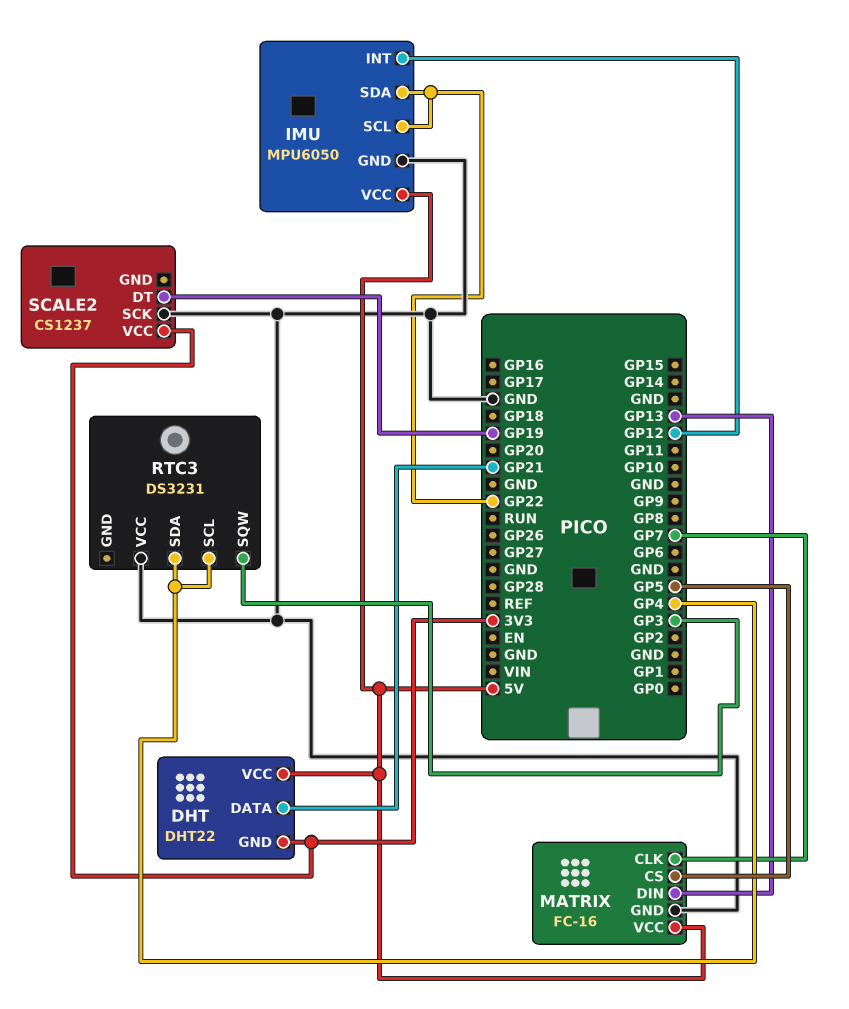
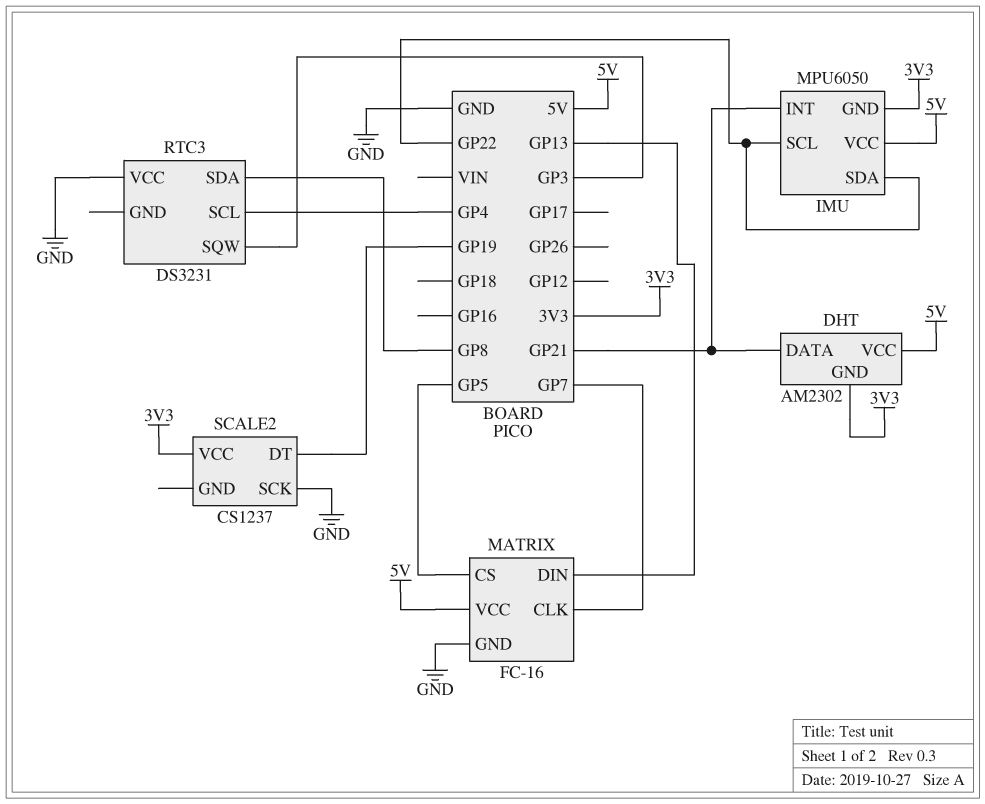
DHT: DHT22 -> AM2302
IMU pin GND: GND -> 3V3
IMU pin INT: GP12 -> GP21
RTC3 pin SDA: GP4 -> GP8

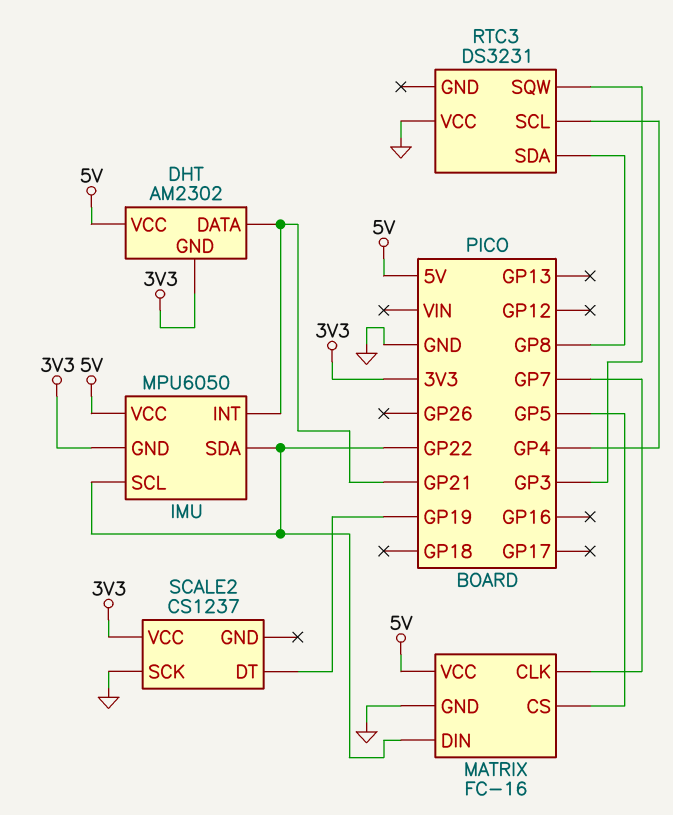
MATRIX pin DIN: GP13 -> GP22

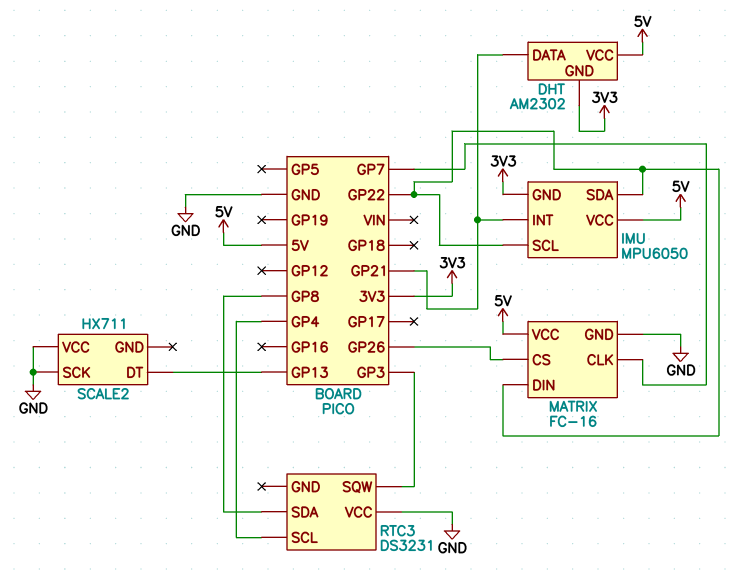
MATRIX pin CS: GP5 -> GP26
SCALE2: CS1237 -> HX711
SCALE2 pin DT: GP19 -> GP13
SCALE2 pin VCC: 3V3 -> GND

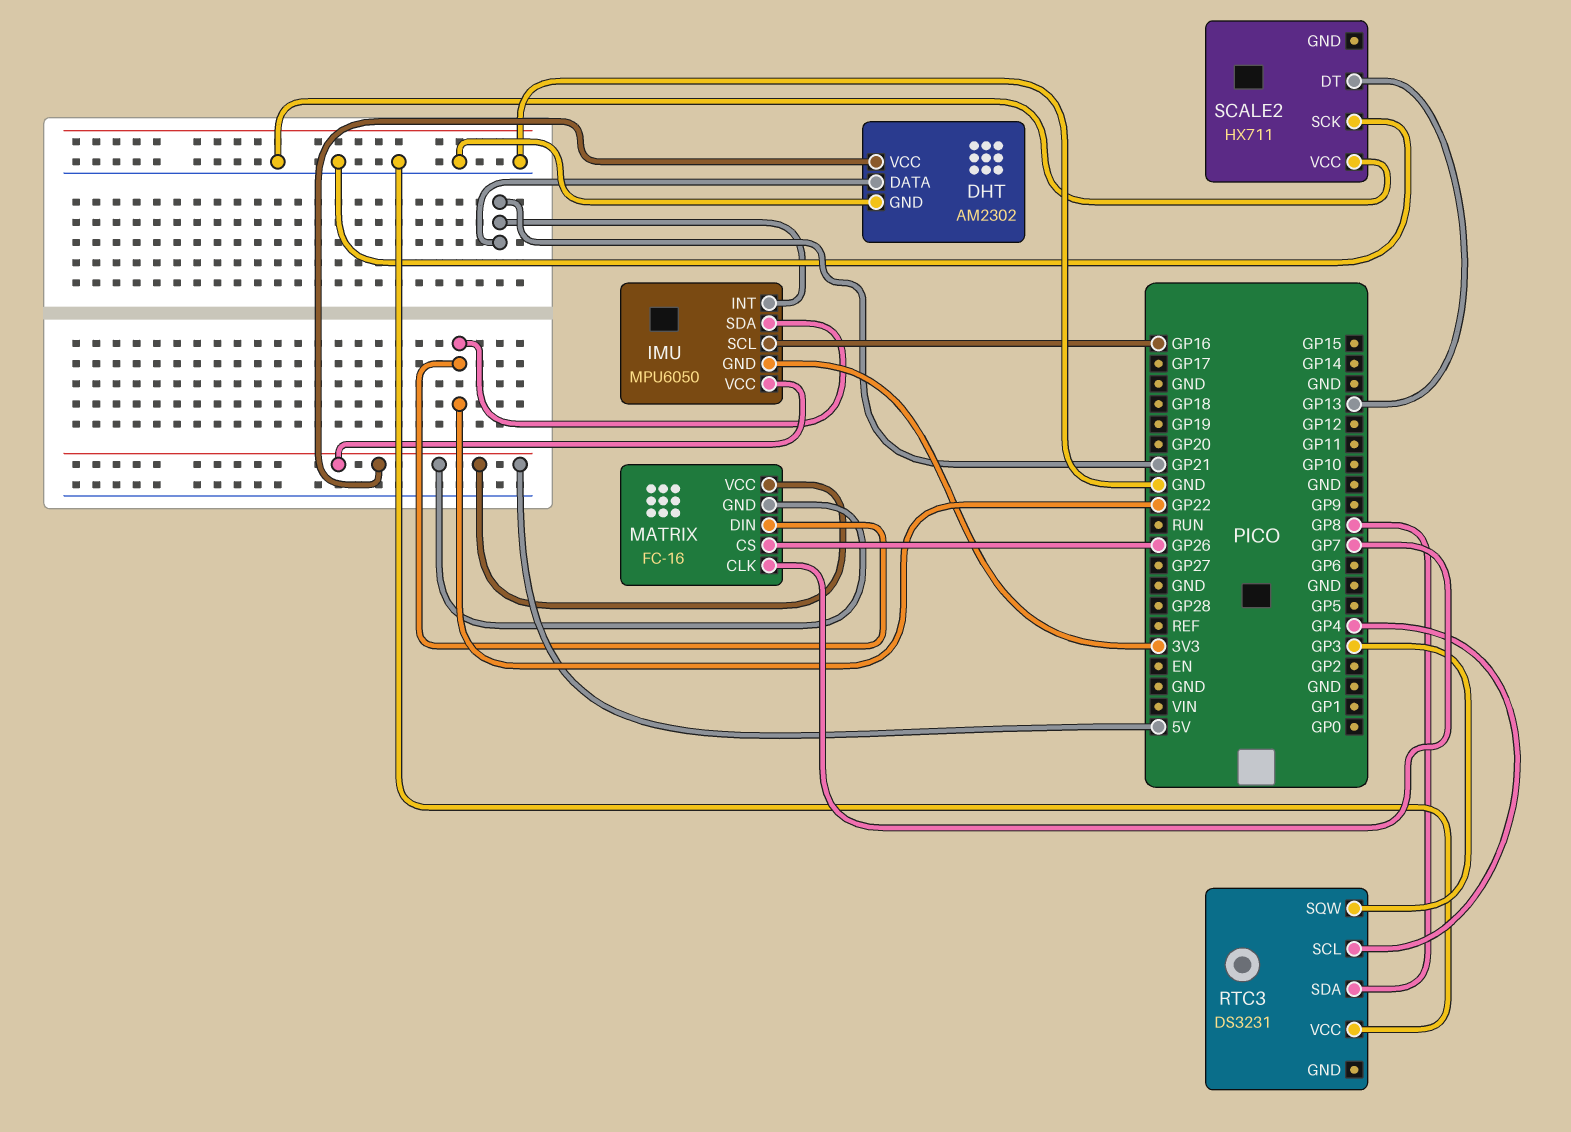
DHT pin GND: 3V3 -> GND
IMU pin SCL: GP22 -> GP16
MATRIX pin GND: GND -> 5V

